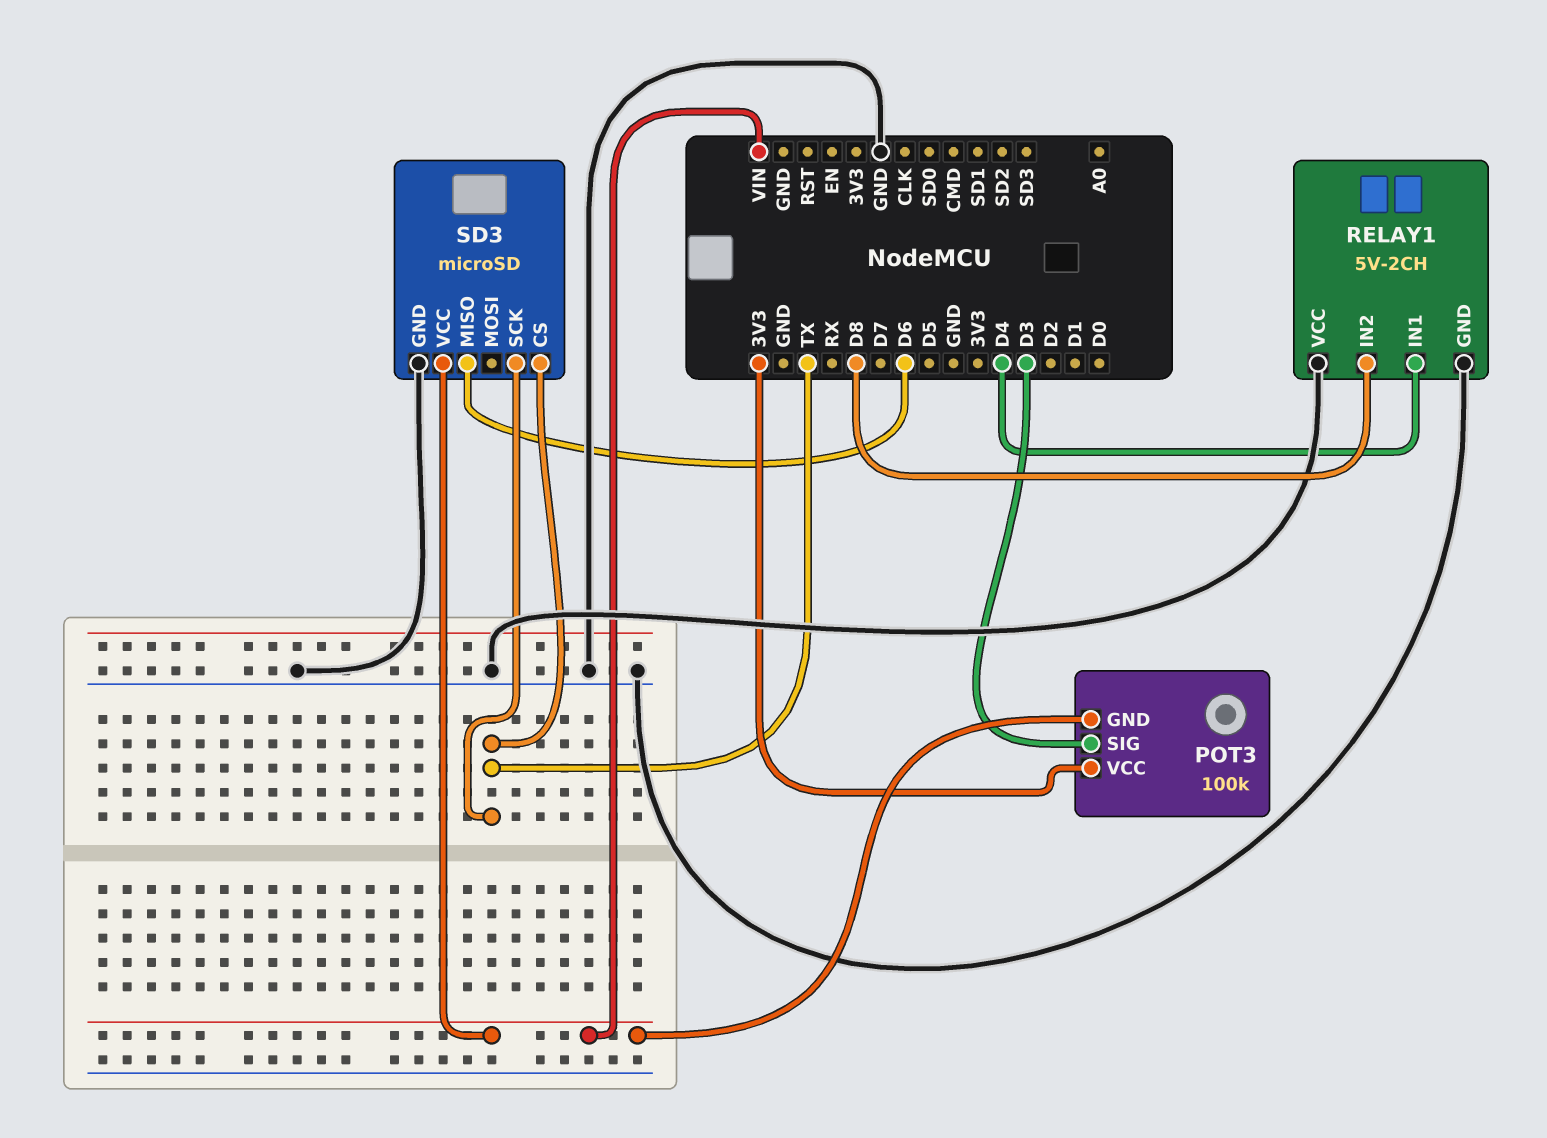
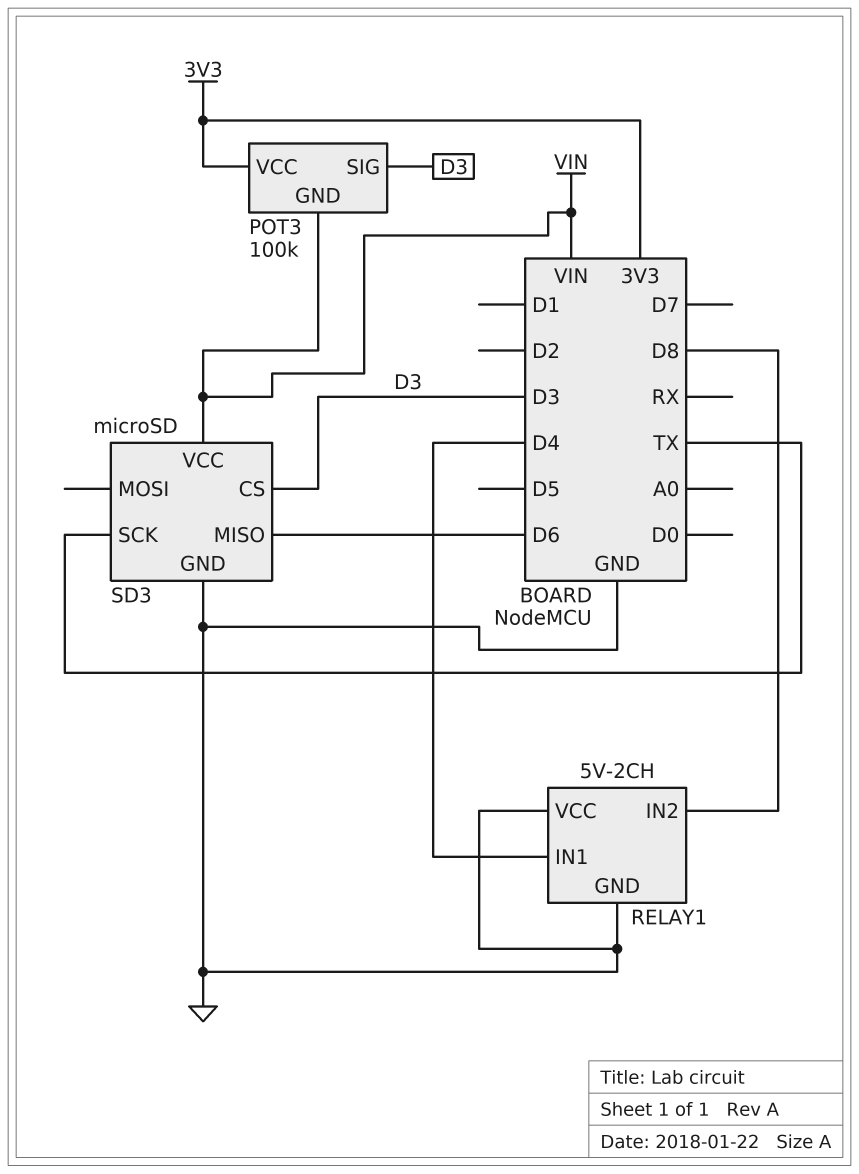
SD3 pin CS: TX -> D3

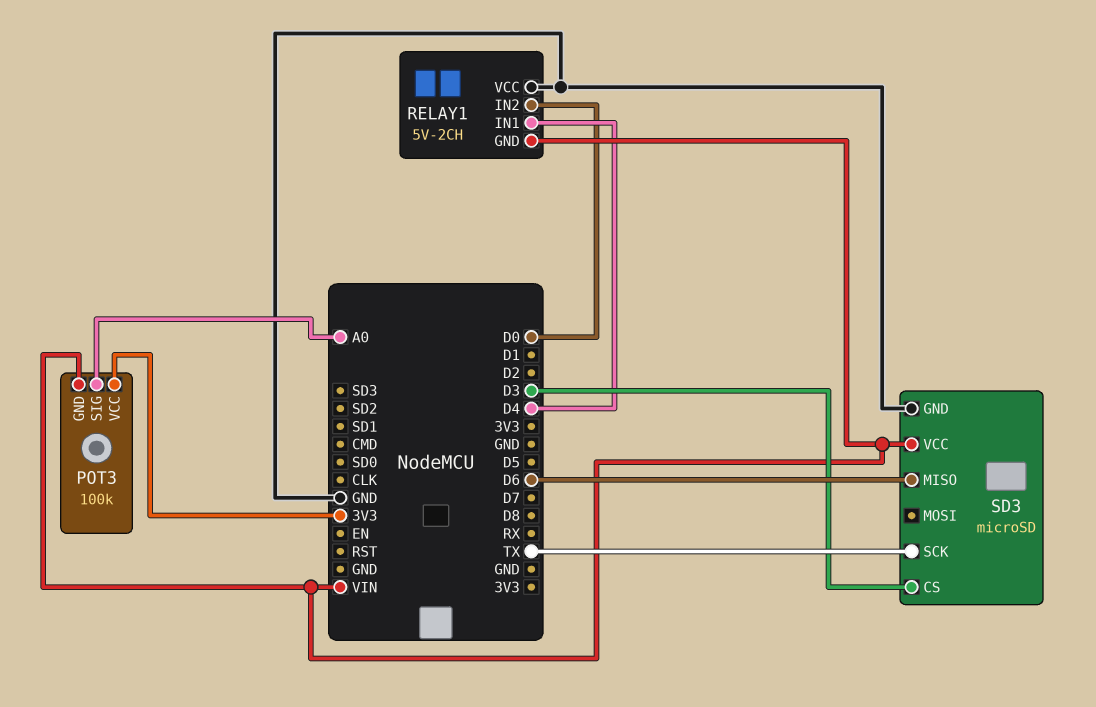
POT3 pin SIG: D3 -> A0
RELAY1 pin GND: GND -> VIN
RELAY1 pin IN2: D8 -> D0

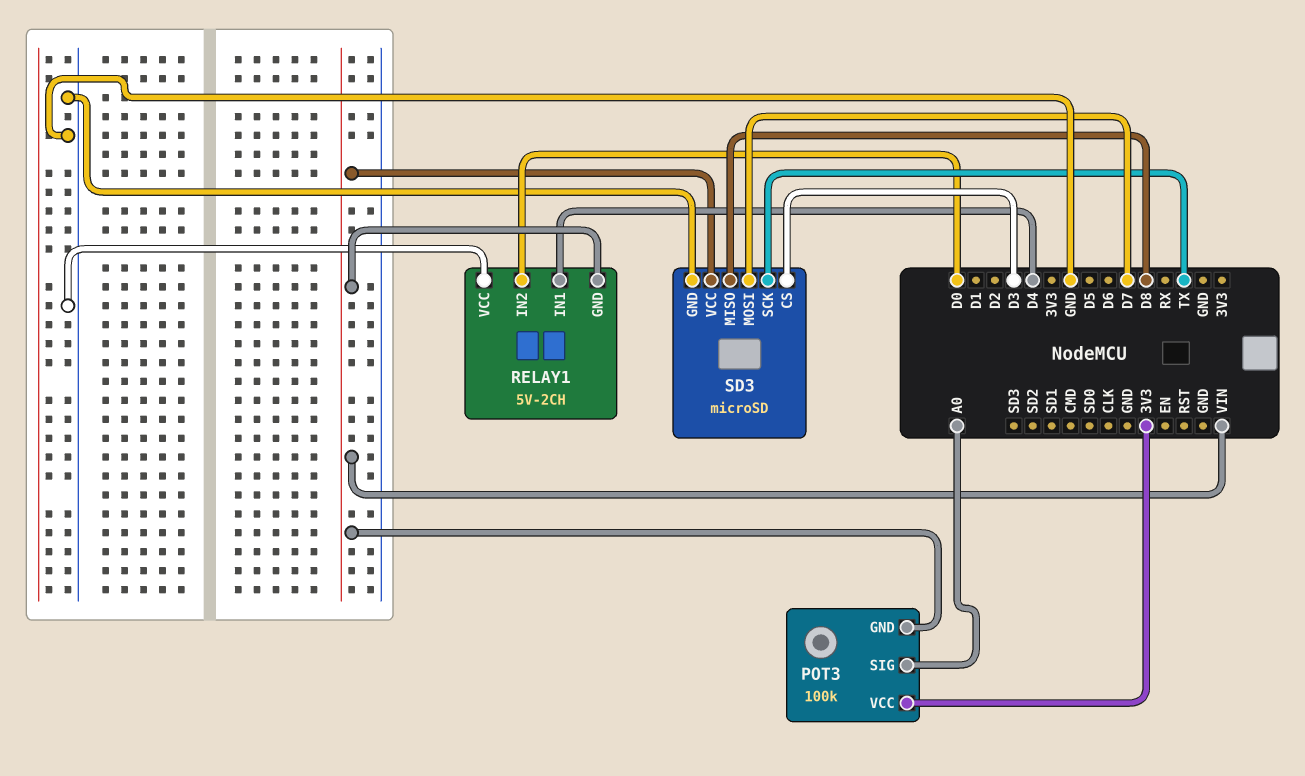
SD3 pin MISO: D6 -> D8
SD3 pin MOSI: none -> D7

